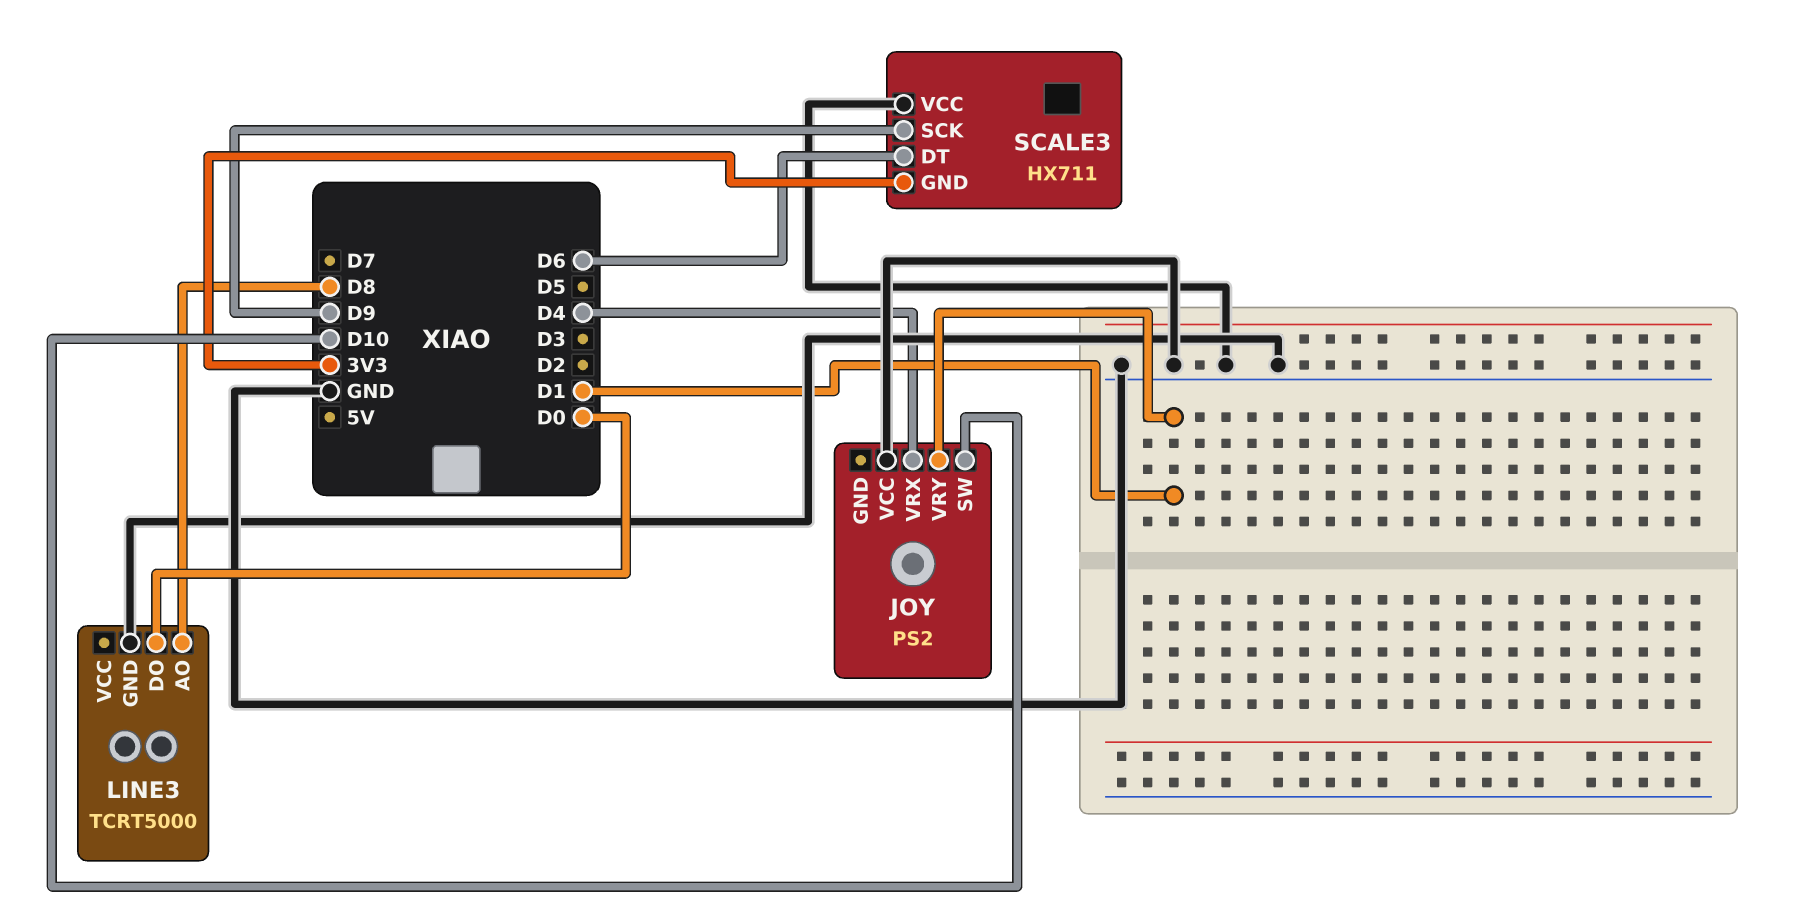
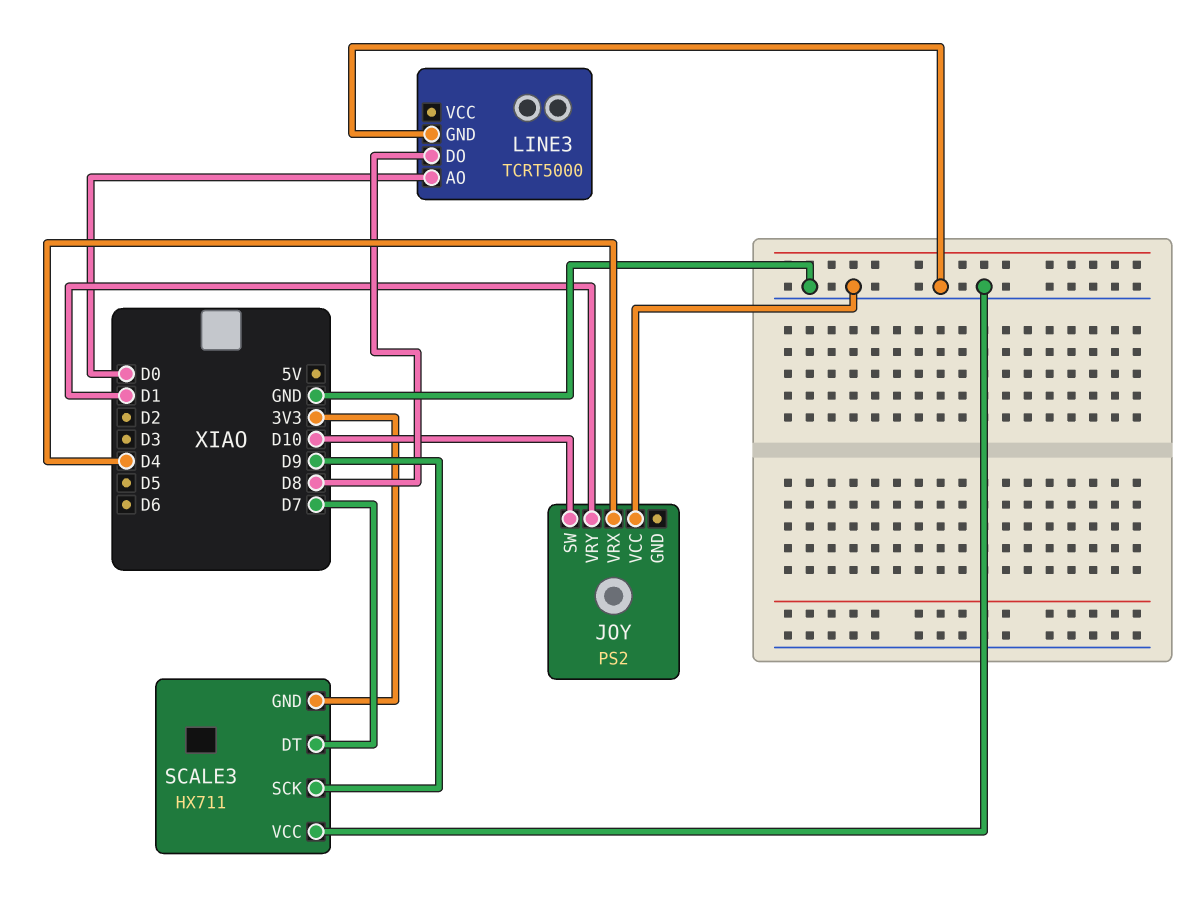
LINE3 pin AO: D8 -> D0
LINE3 pin DO: D0 -> D8
SCALE3 pin DT: D6 -> D7

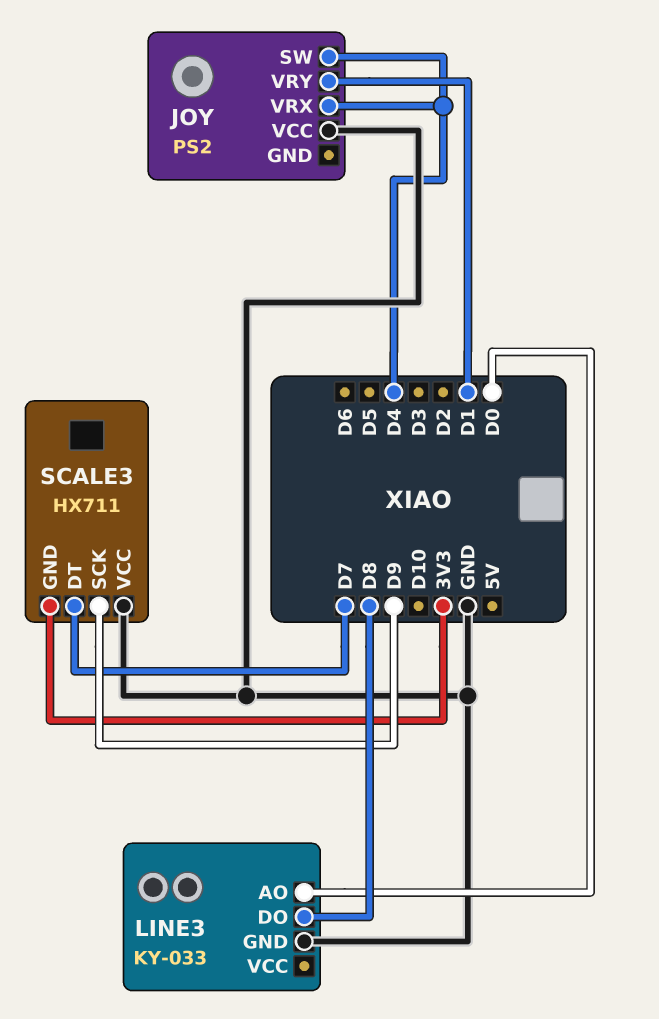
JOY pin SW: D10 -> D4
LINE3: TCRT5000 -> KY-033

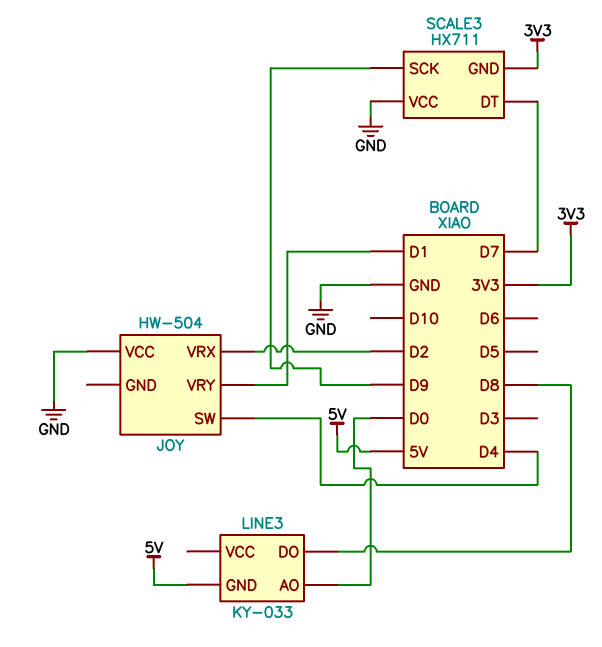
JOY: PS2 -> HW-504
JOY pin VRX: D4 -> D2
LINE3 pin GND: GND -> 5V

